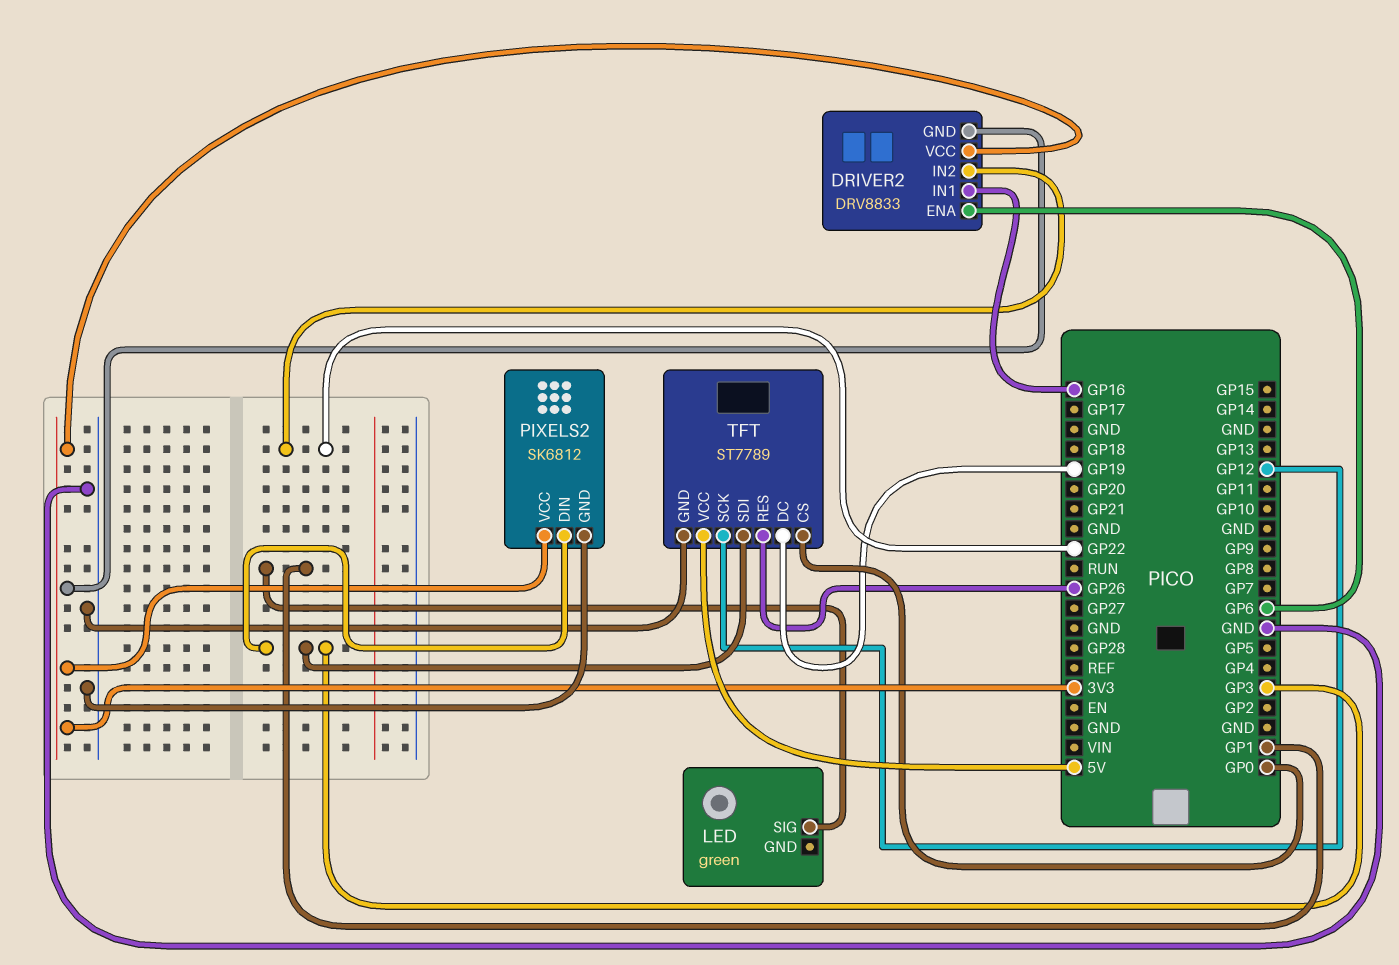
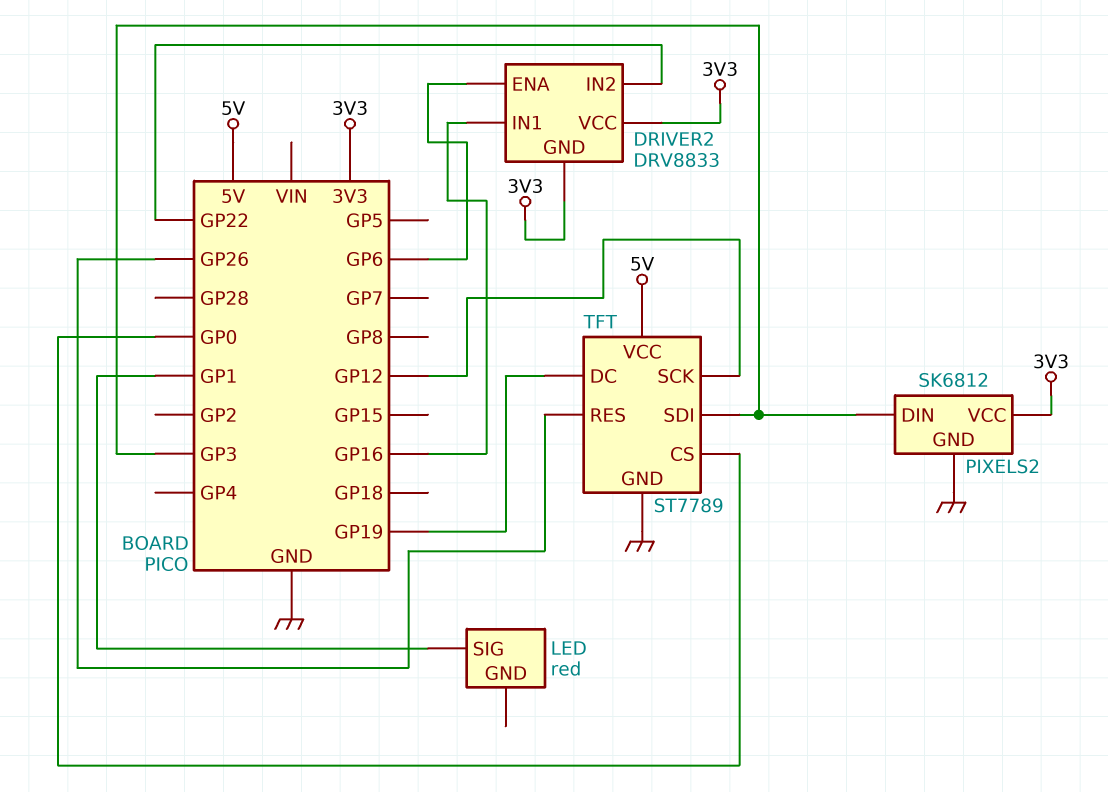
LED: green -> red

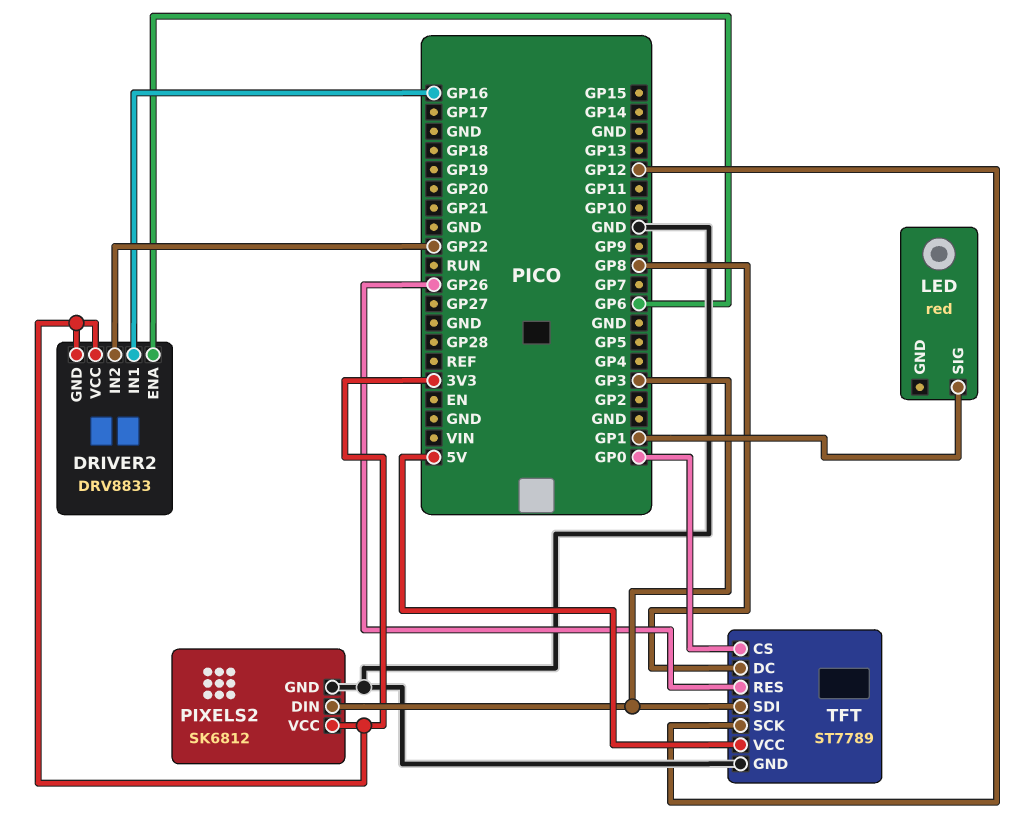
TFT pin DC: GP19 -> GP8

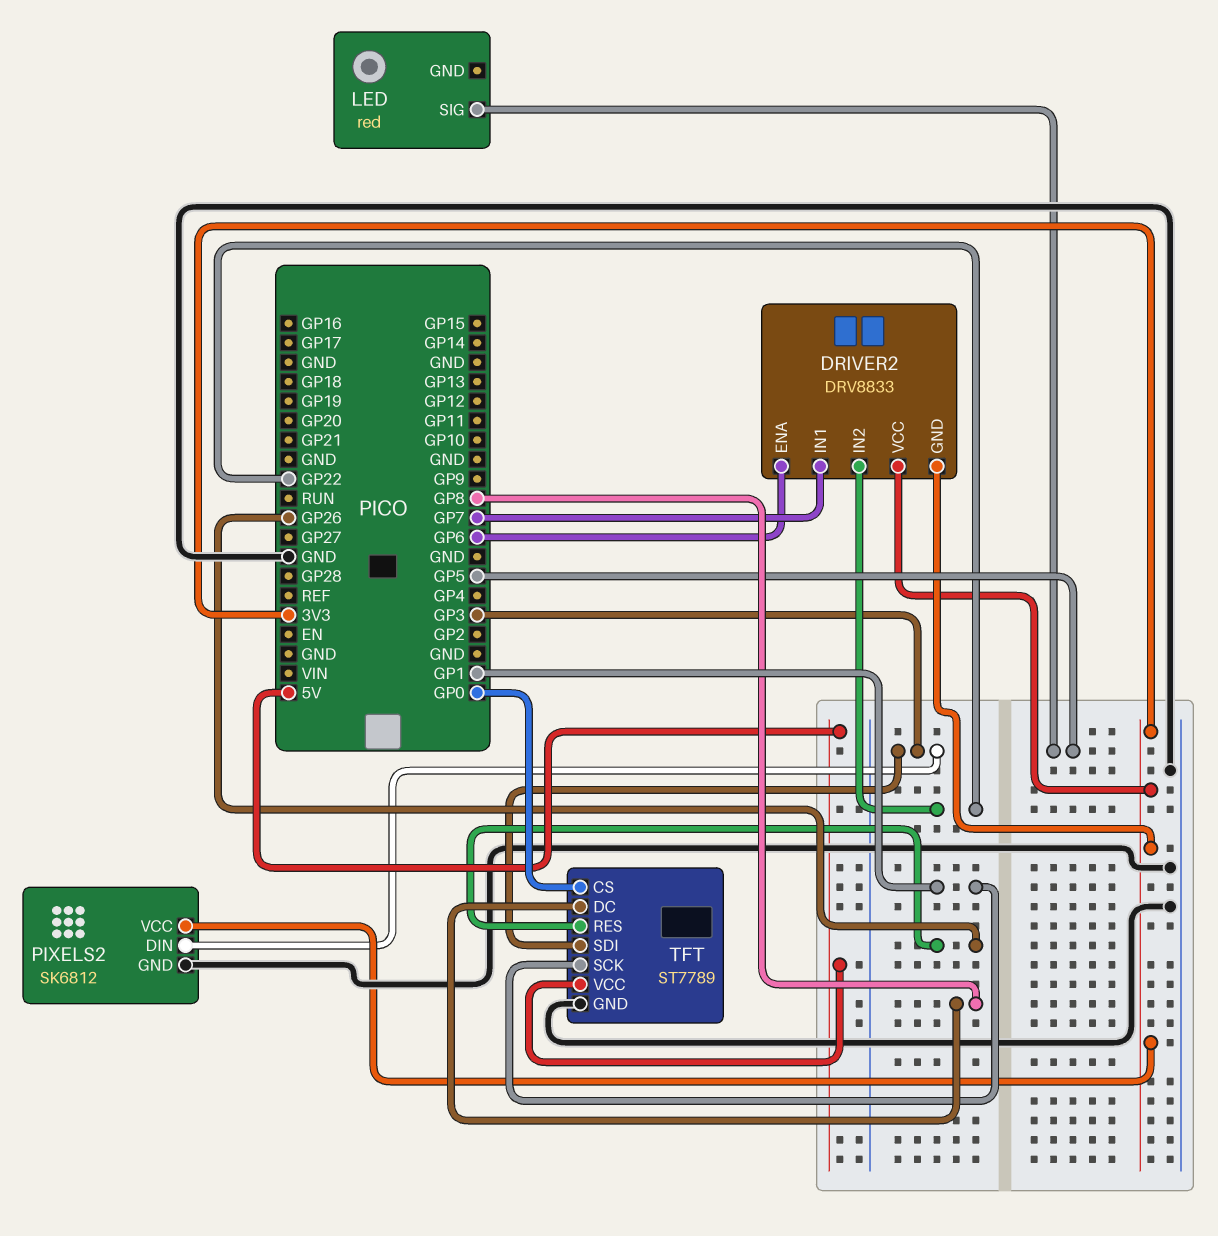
DRIVER2 pin IN1: GP16 -> GP7
LED pin SIG: GP1 -> GP5
TFT pin SCK: GP12 -> GP1

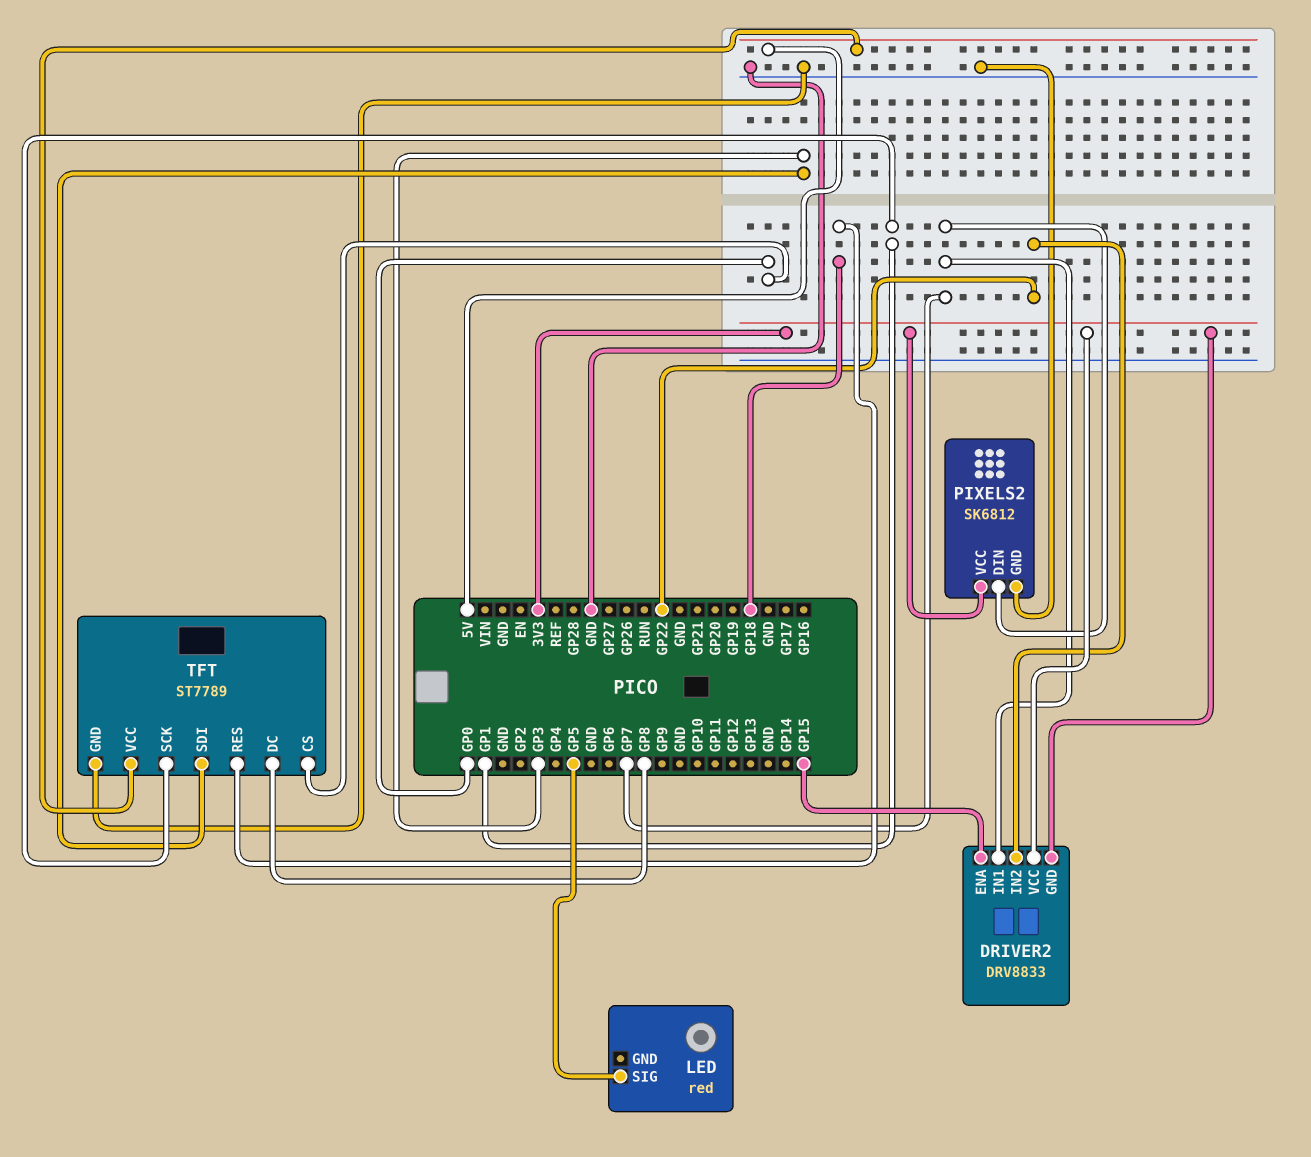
DRIVER2 pin ENA: GP6 -> GP15
PIXELS2 pin DIN: GP3 -> GP7
TFT pin RES: GP26 -> GP18

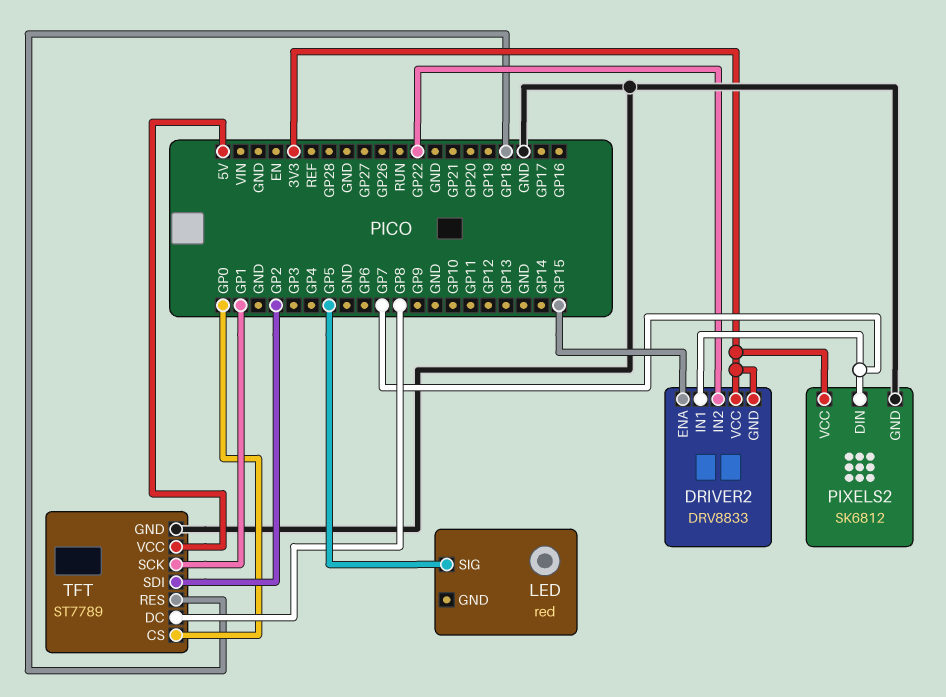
TFT pin SDI: GP3 -> GP2

